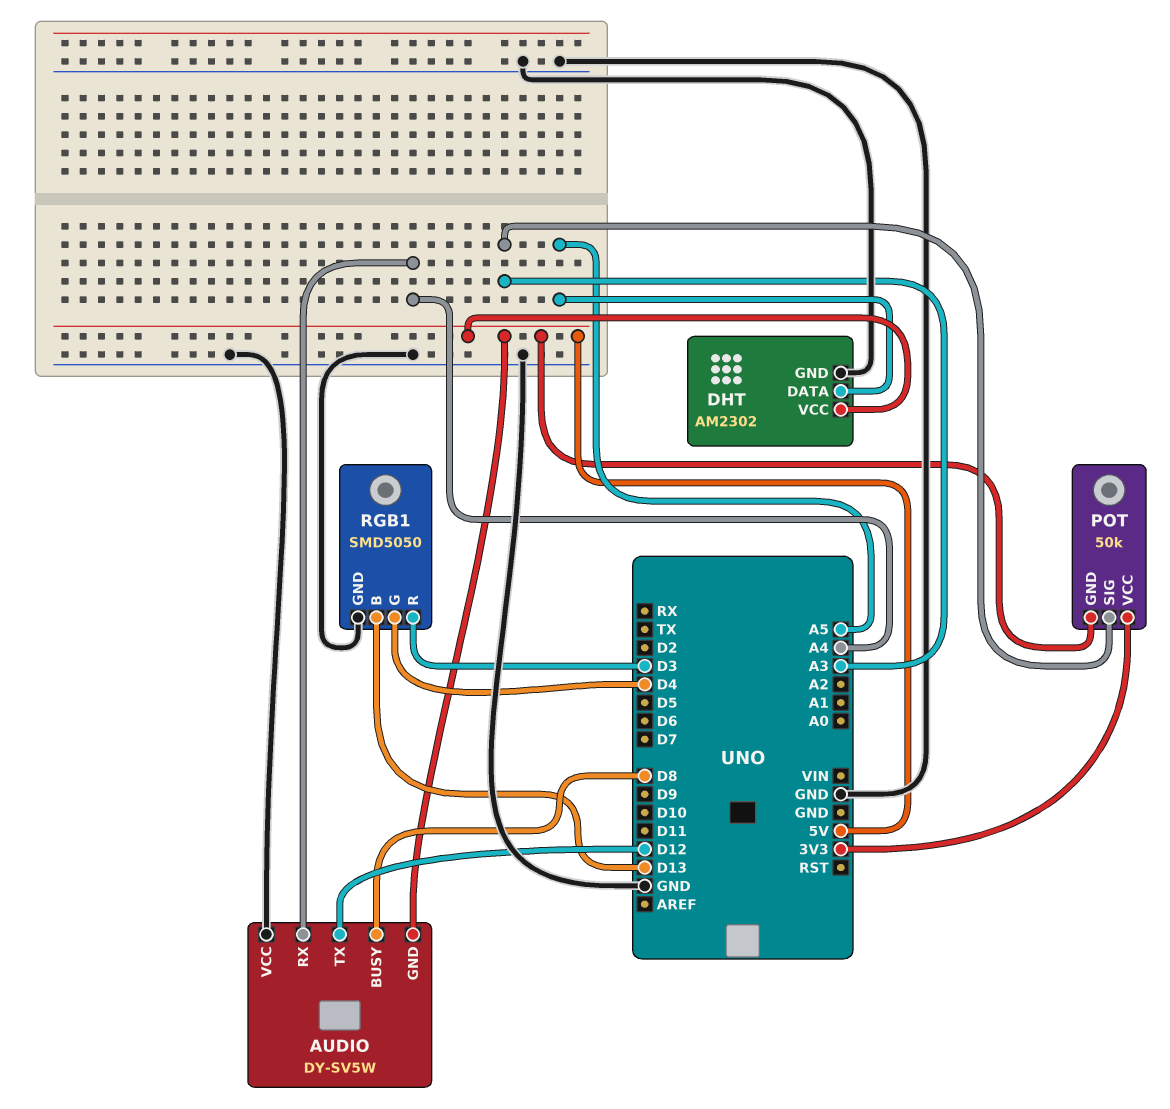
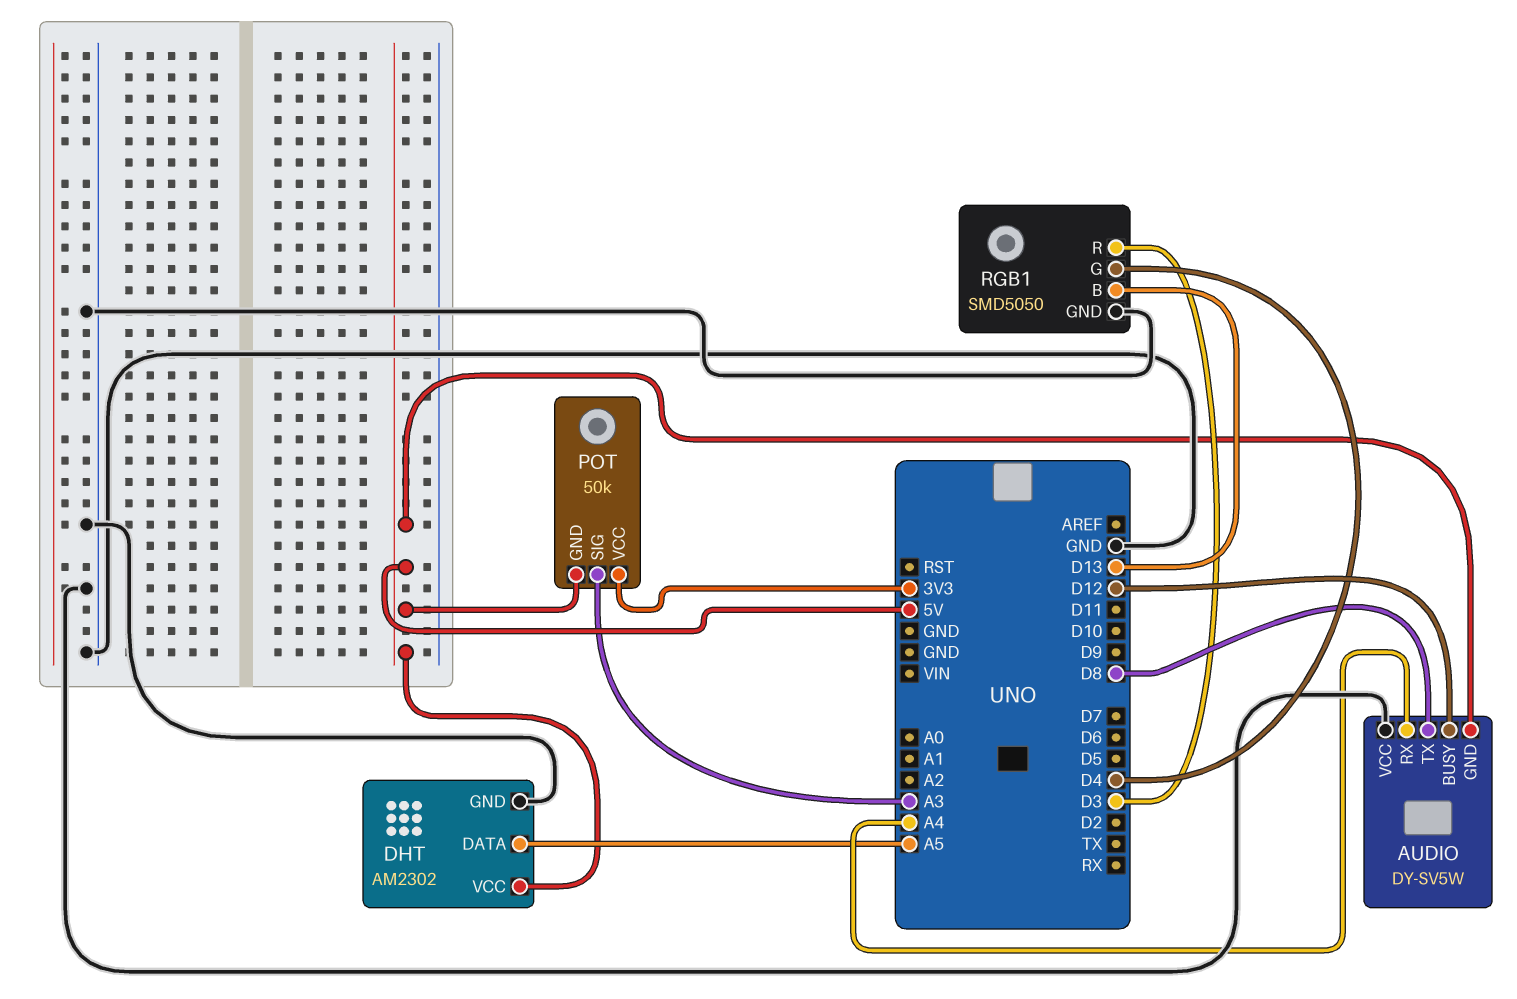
AUDIO pin BUSY: D8 -> D12
AUDIO pin TX: D12 -> D8

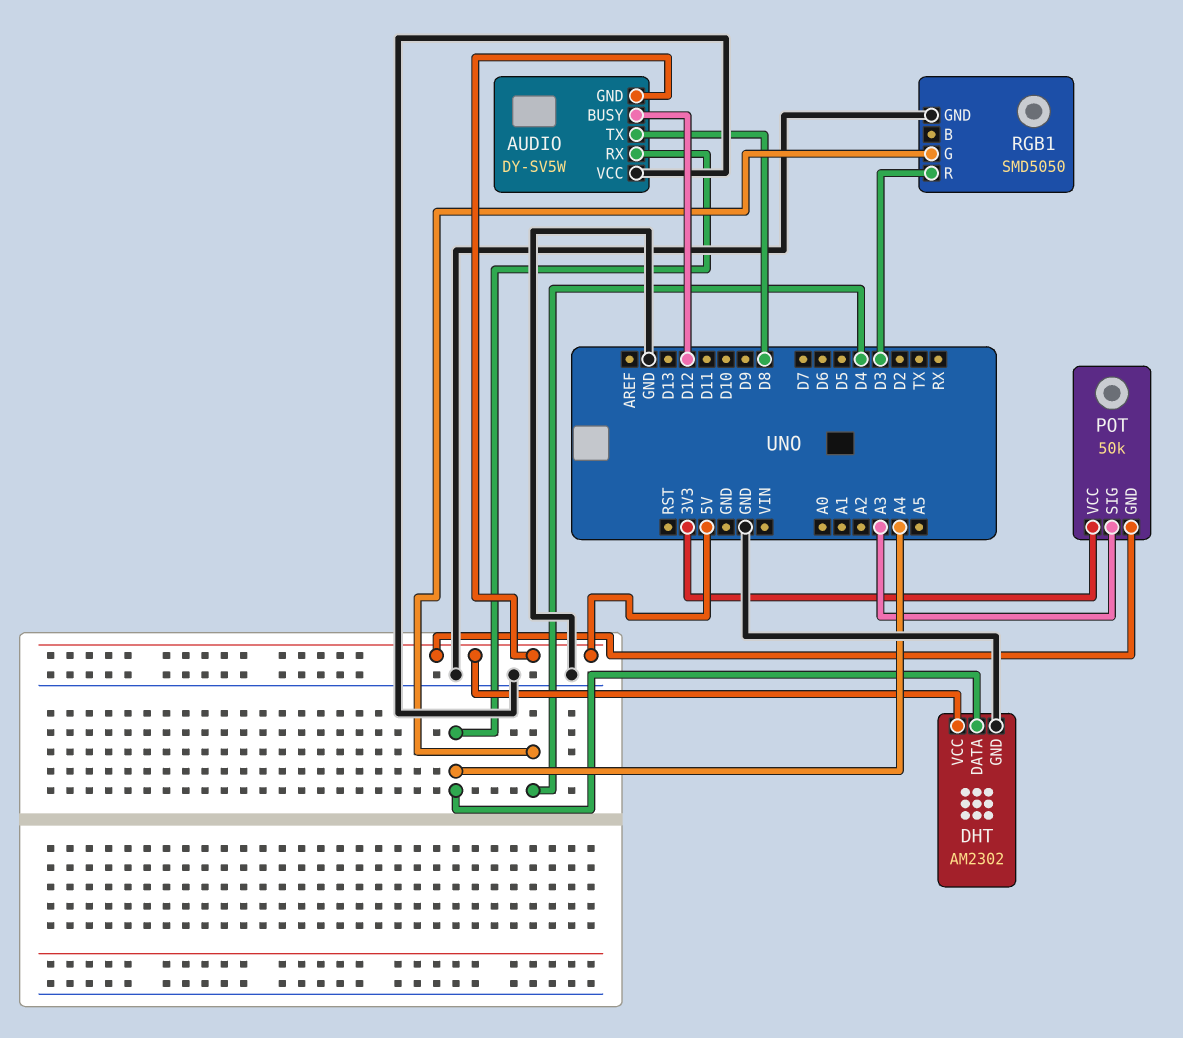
DHT pin DATA: A5 -> A4
RGB1 pin B: D13 -> none

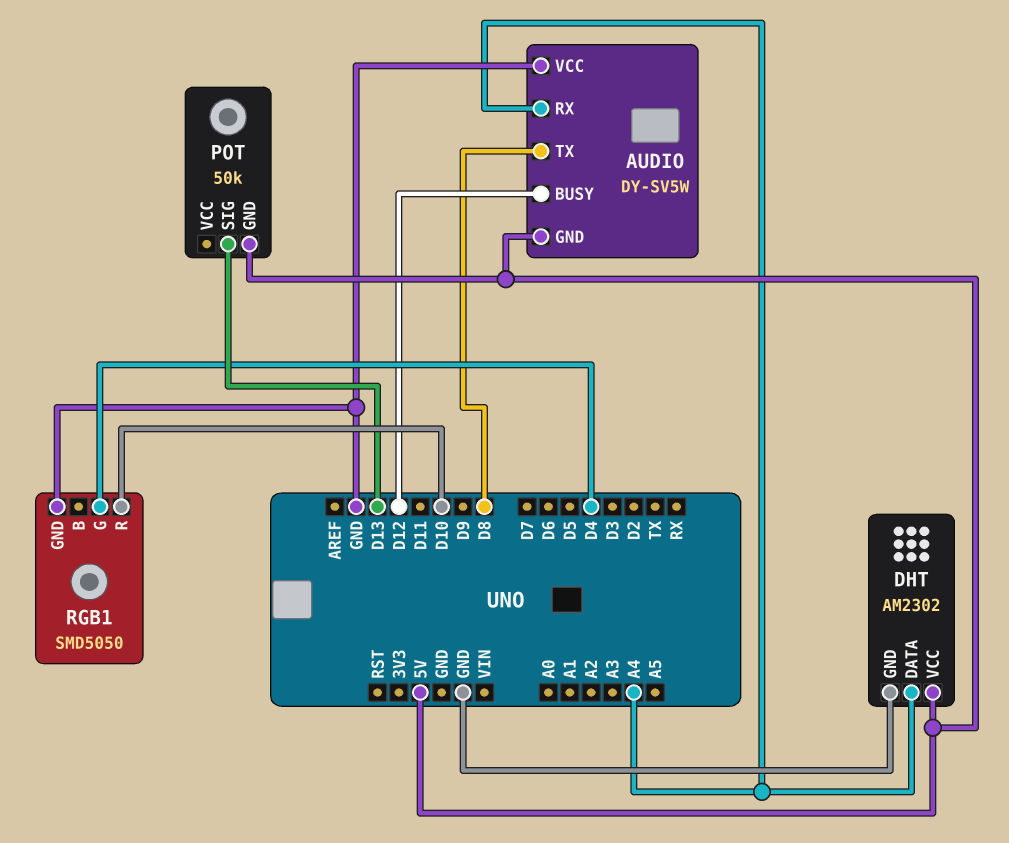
POT pin SIG: A3 -> D13
POT pin VCC: 3V3 -> none
RGB1 pin R: D3 -> D10

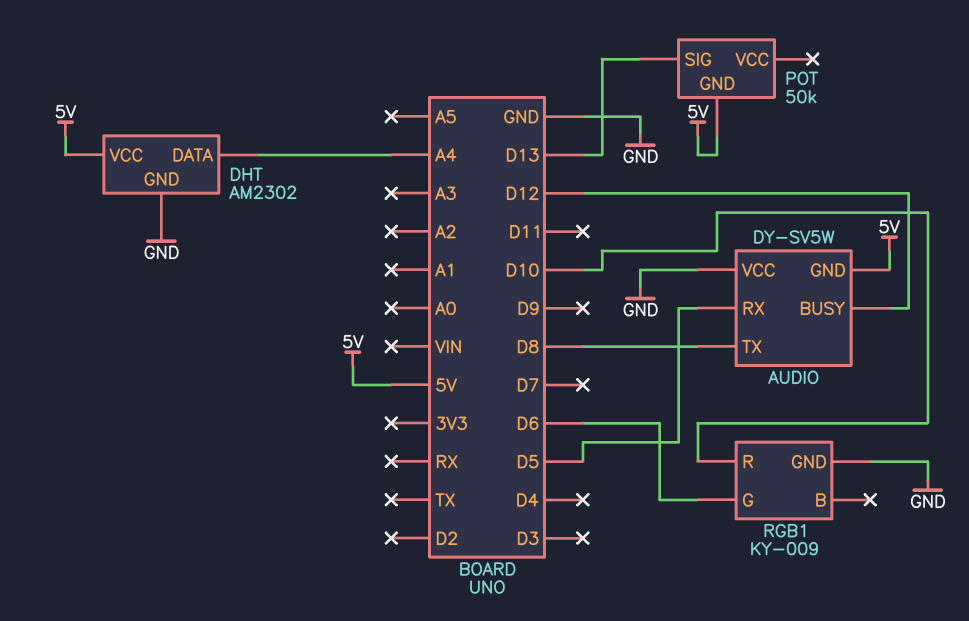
AUDIO pin RX: A4 -> D5
RGB1: SMD5050 -> KY-009
RGB1 pin G: D4 -> D6

